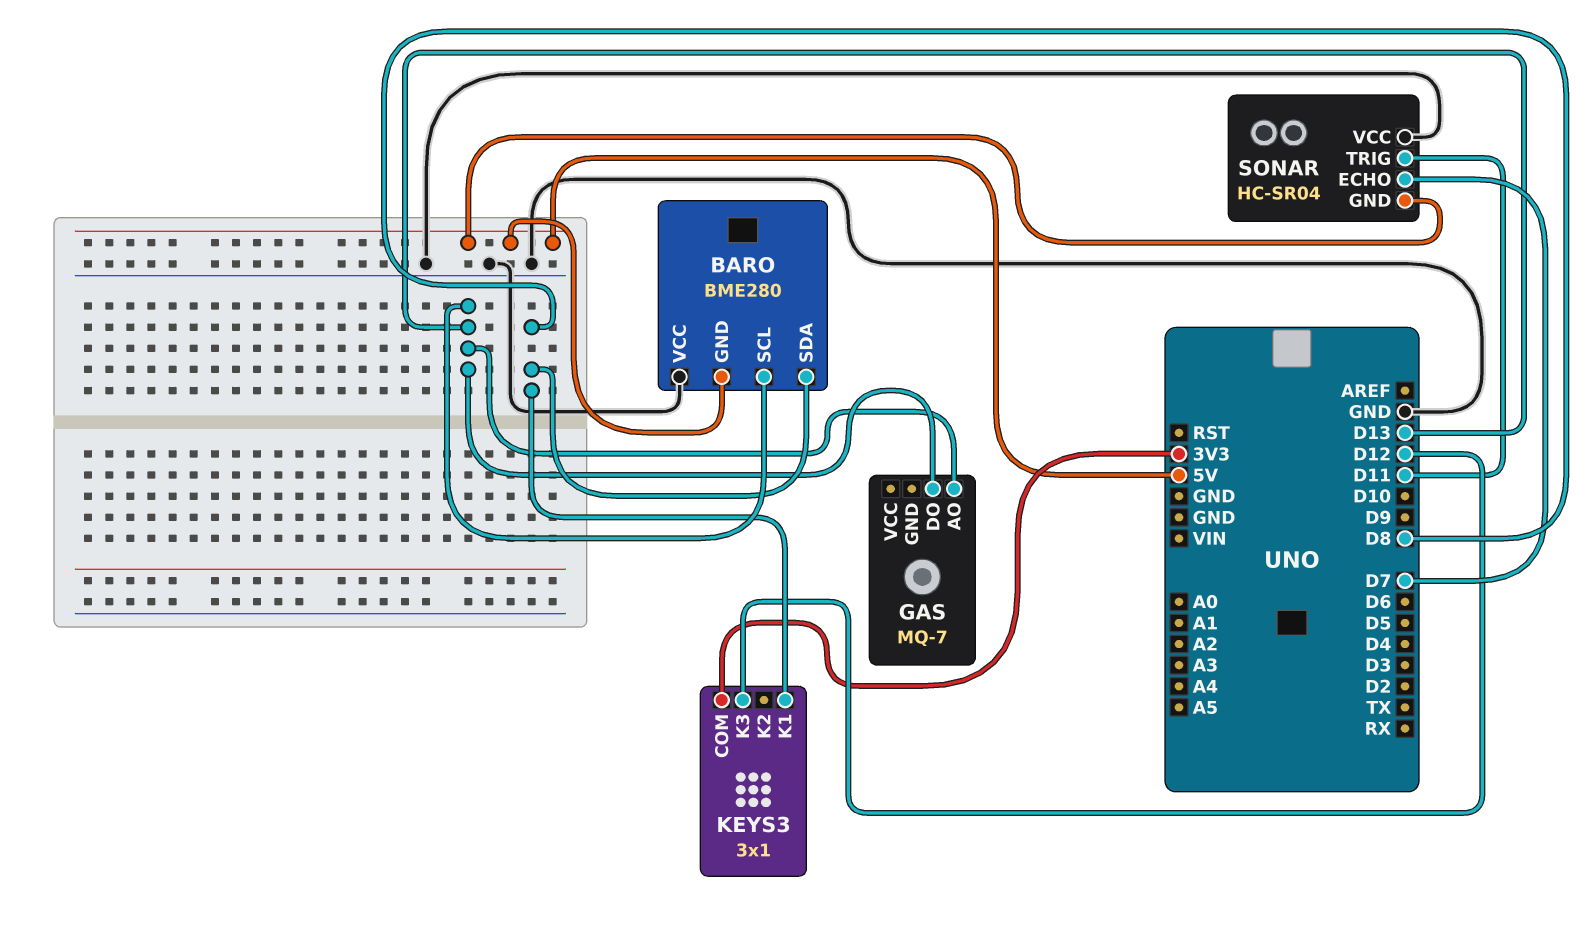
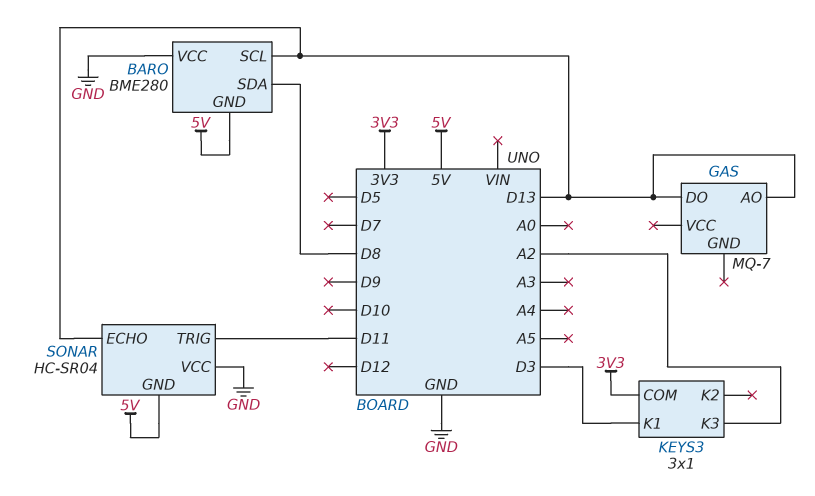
KEYS3 pin K1: D8 -> D3
KEYS3 pin K3: D12 -> A2
SONAR pin ECHO: D7 -> D13

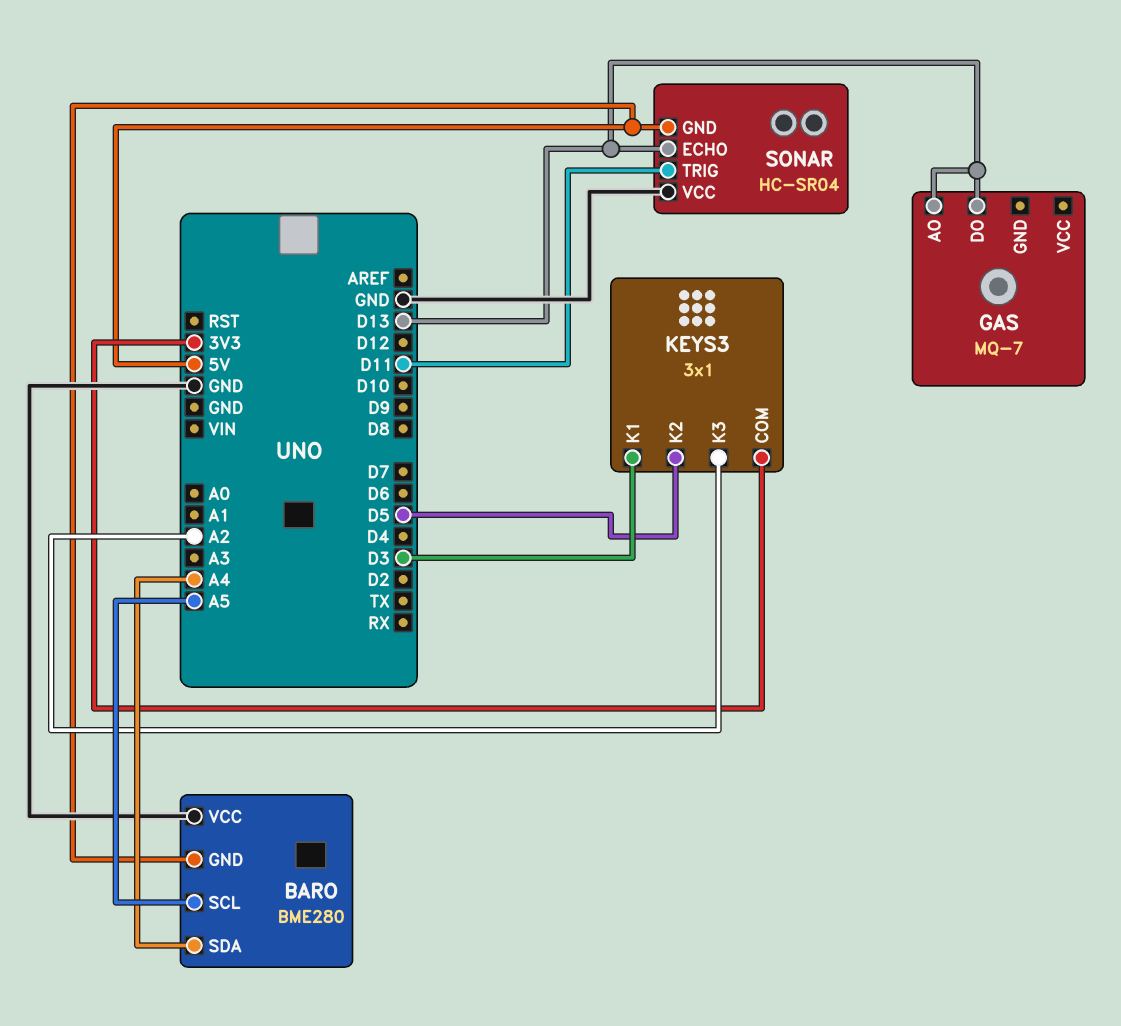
BARO pin SCL: D13 -> A5
BARO pin SDA: D8 -> A4
KEYS3 pin K2: none -> D5

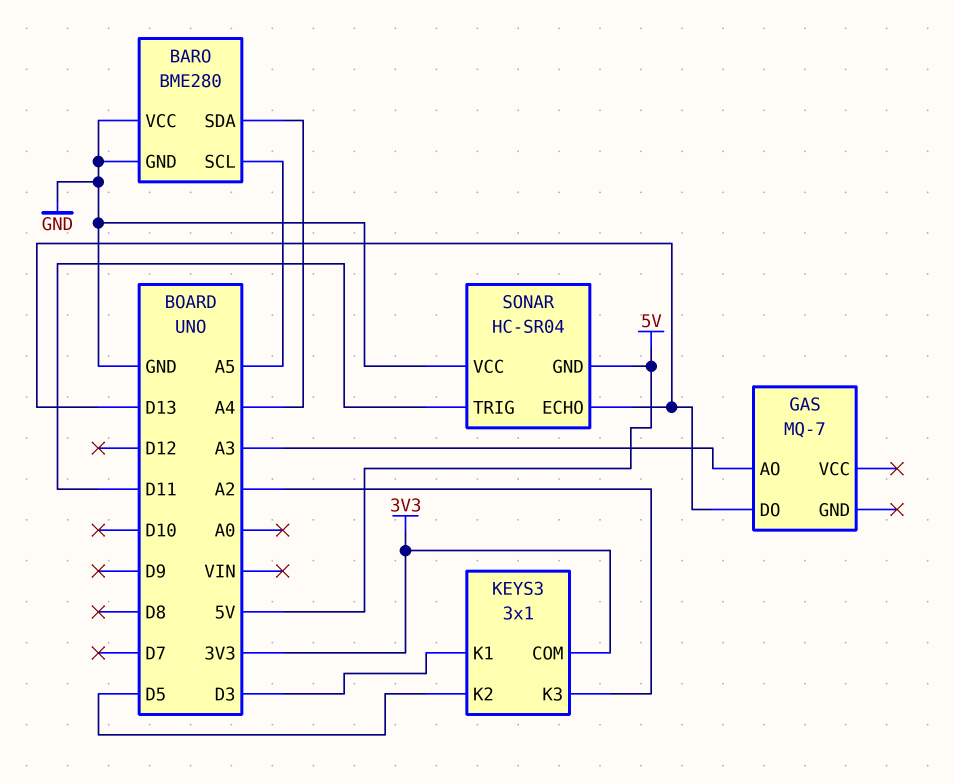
BARO pin GND: 5V -> GND
GAS pin AO: D13 -> A3

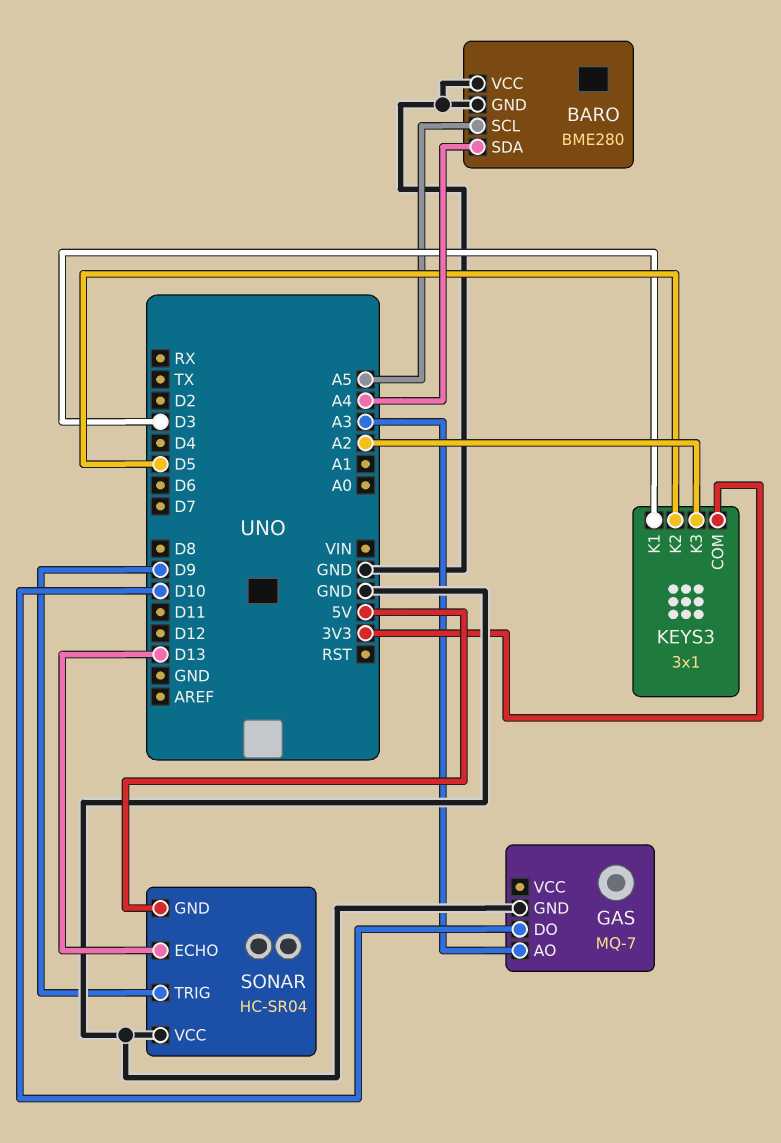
GAS pin DO: D13 -> D10
GAS pin GND: none -> GND
SONAR pin TRIG: D11 -> D9

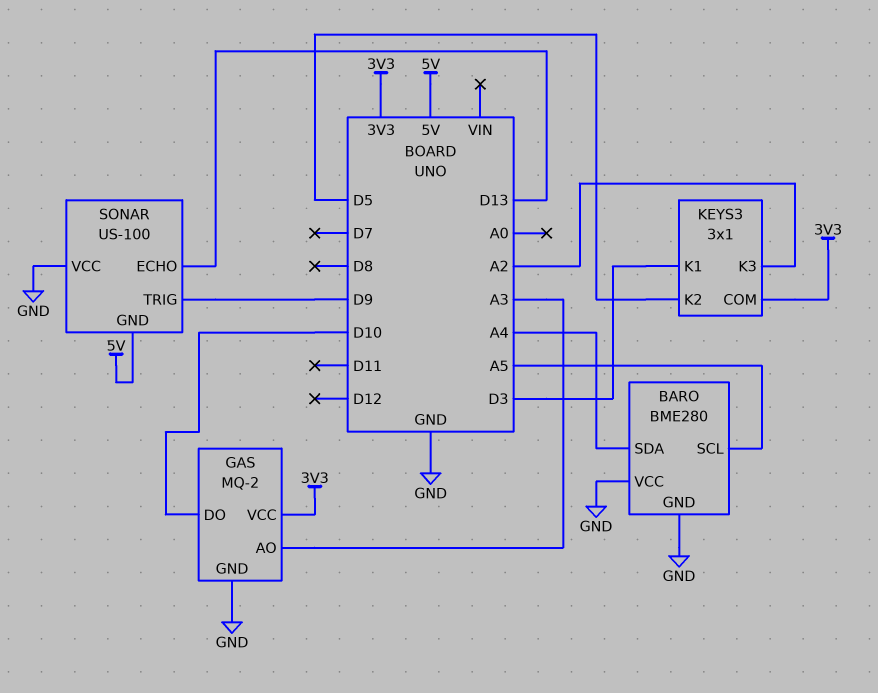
GAS: MQ-7 -> MQ-2
GAS pin VCC: none -> 3V3
SONAR: HC-SR04 -> US-100

